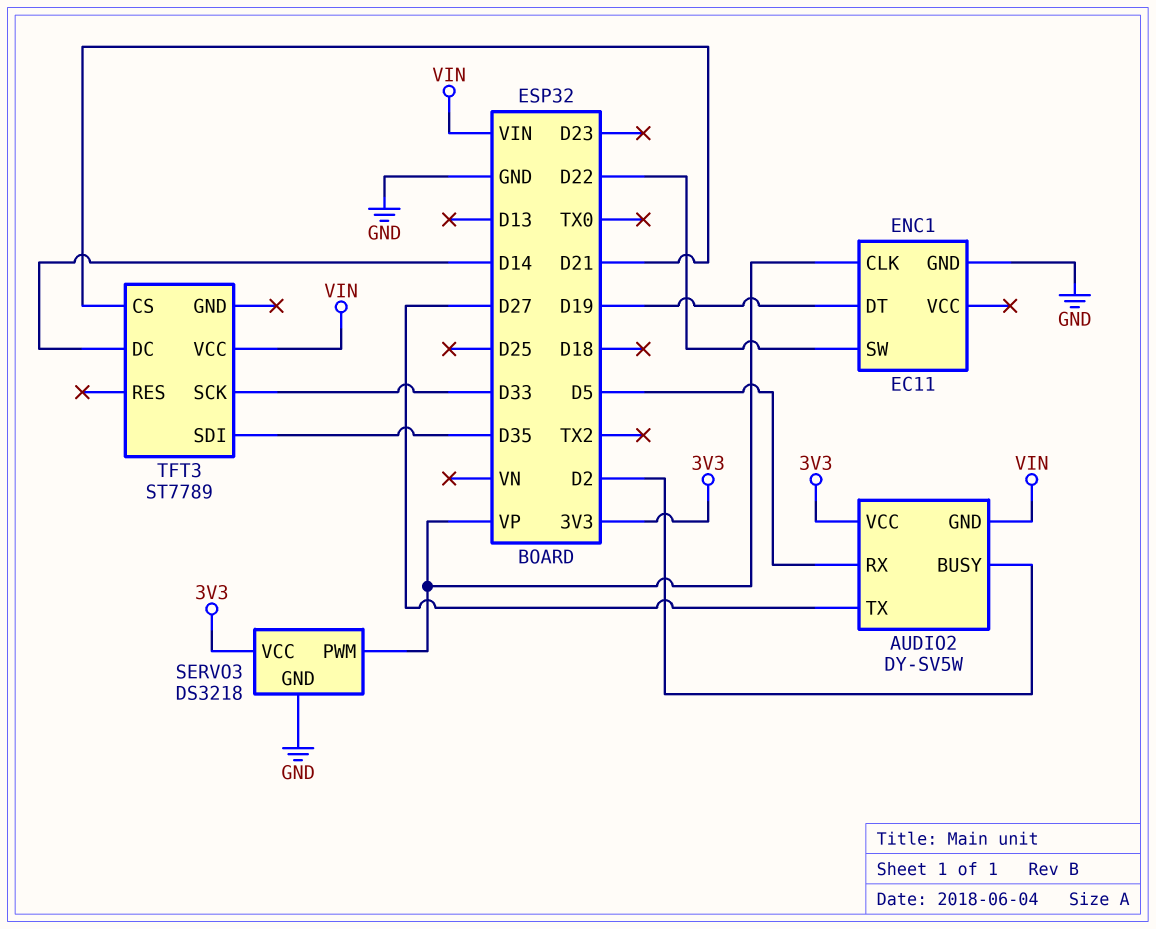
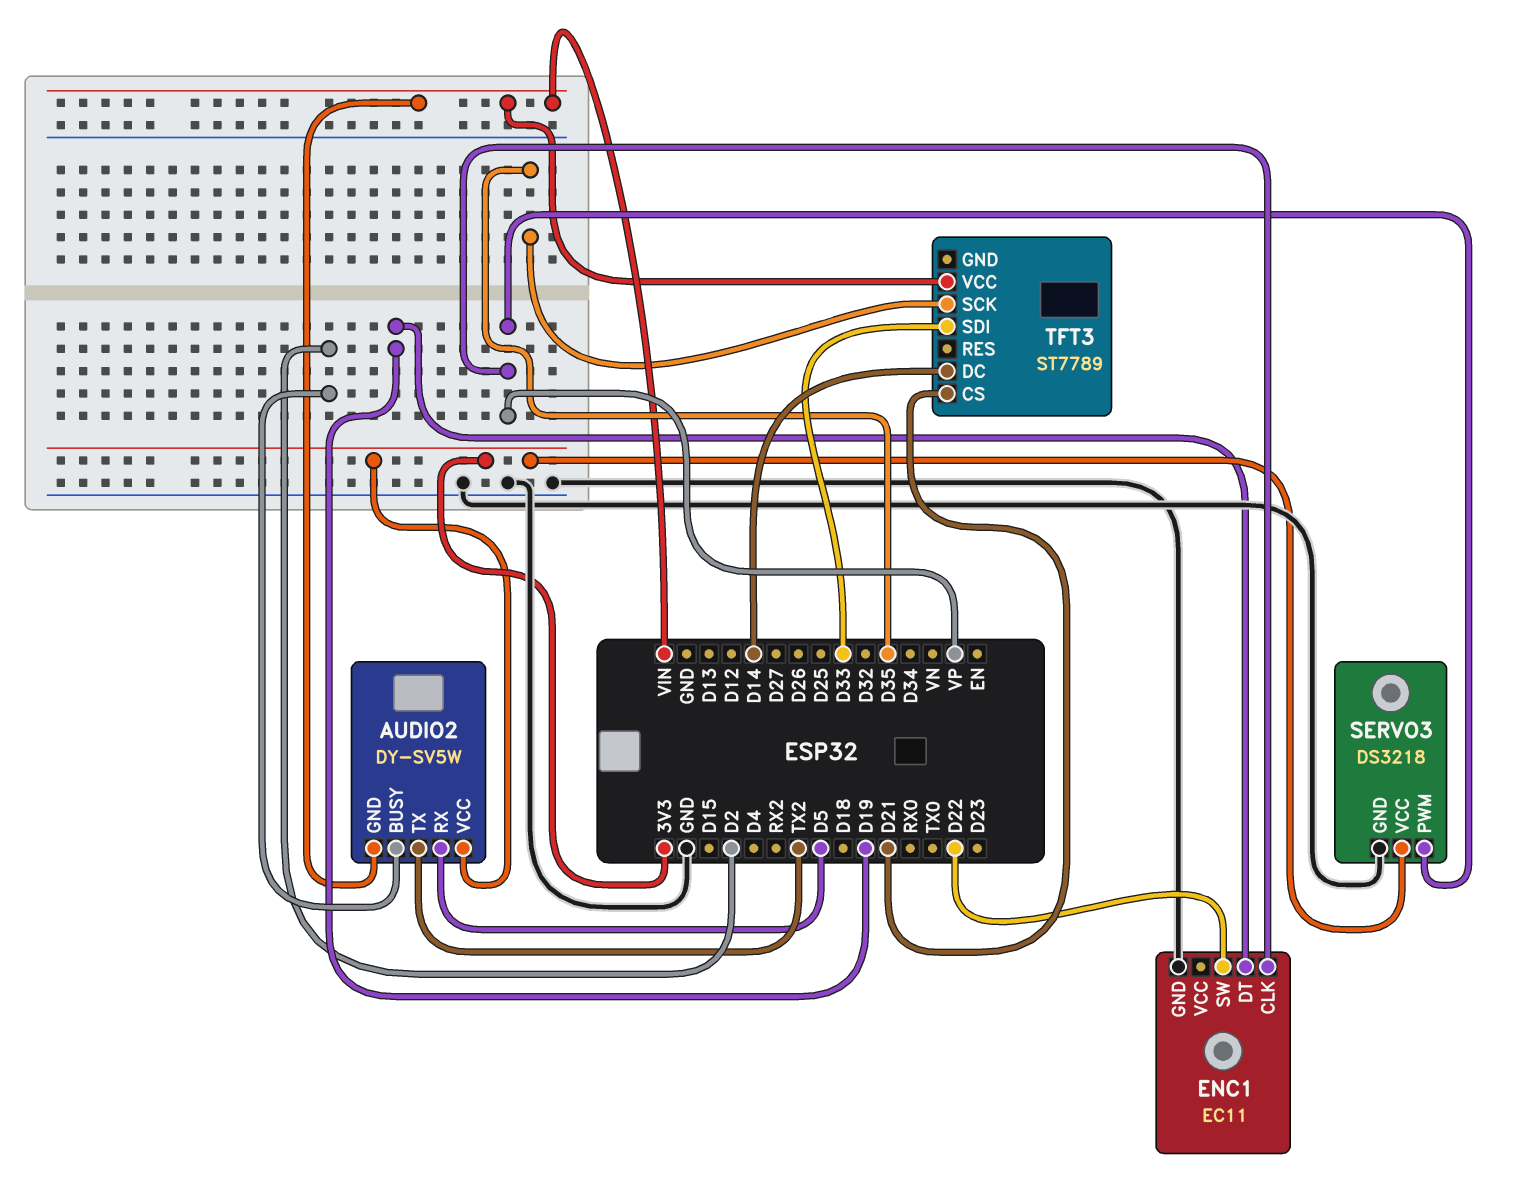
AUDIO2 pin TX: D27 -> TX2
TFT3 pin SCK: D33 -> D35
TFT3 pin SDI: D35 -> D33

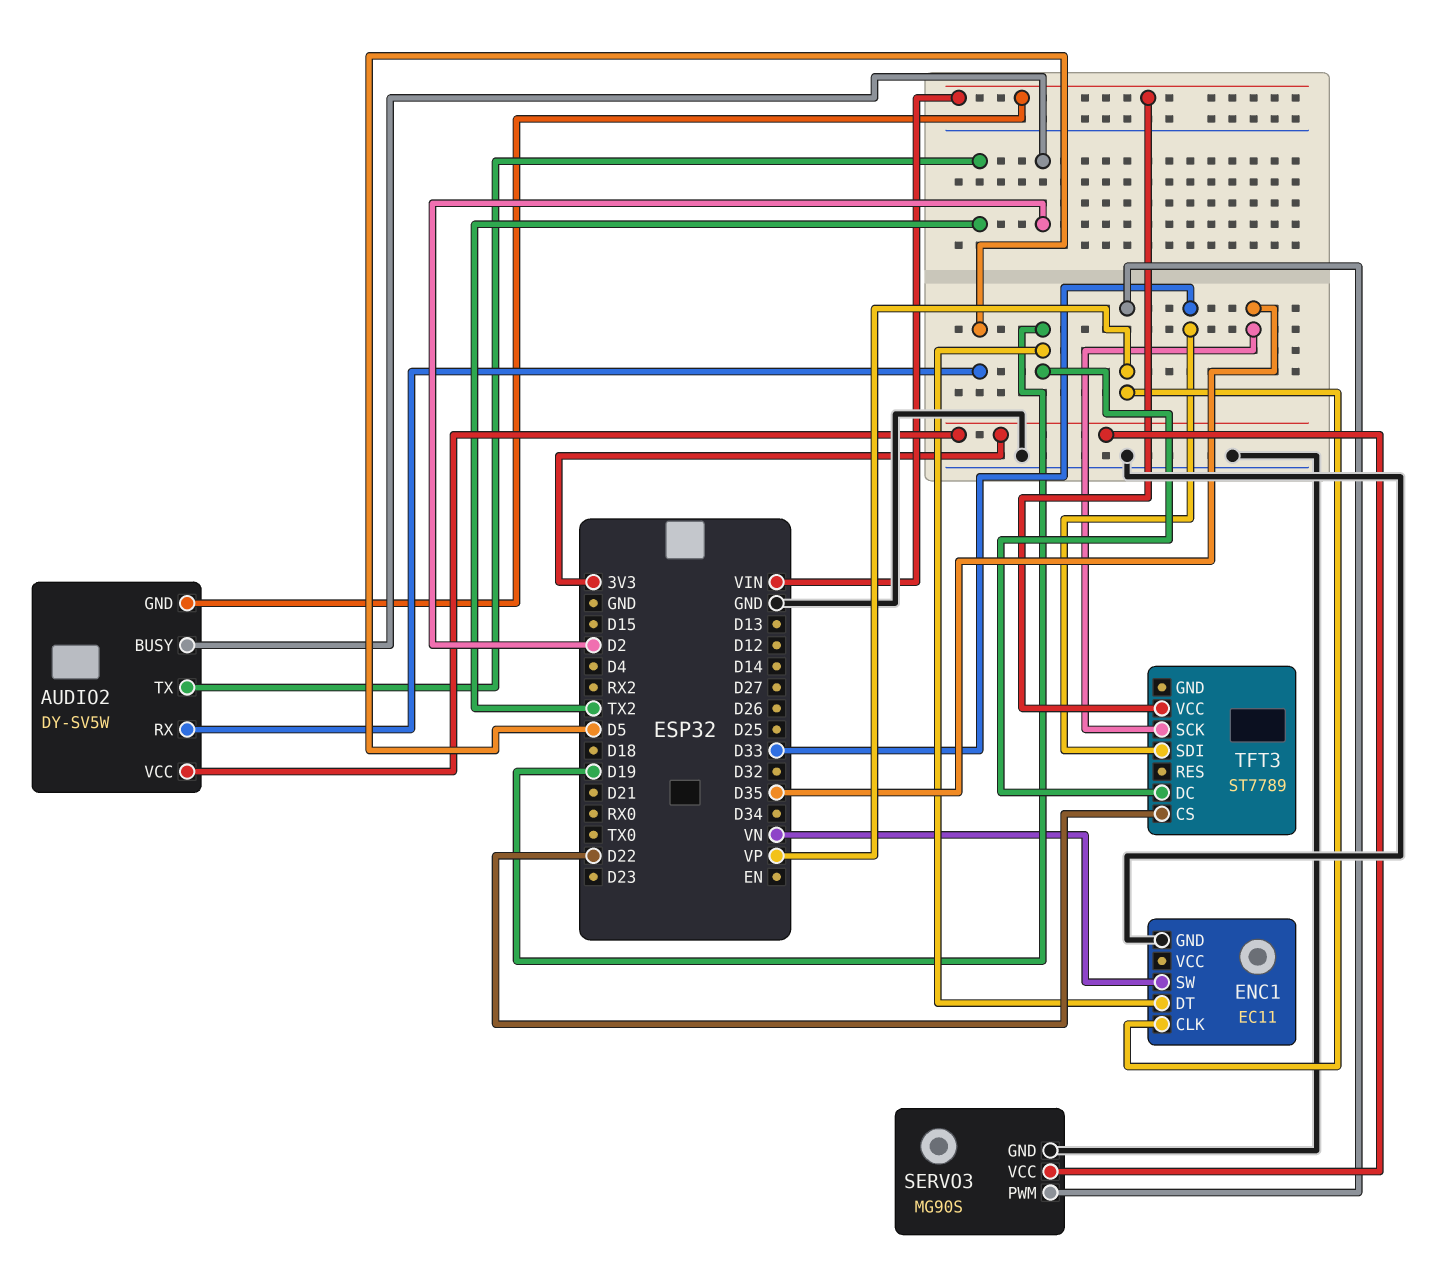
ENC1 pin SW: D22 -> VN
SERVO3: DS3218 -> MG90S
TFT3 pin CS: D21 -> D22
TFT3 pin DC: D14 -> D19

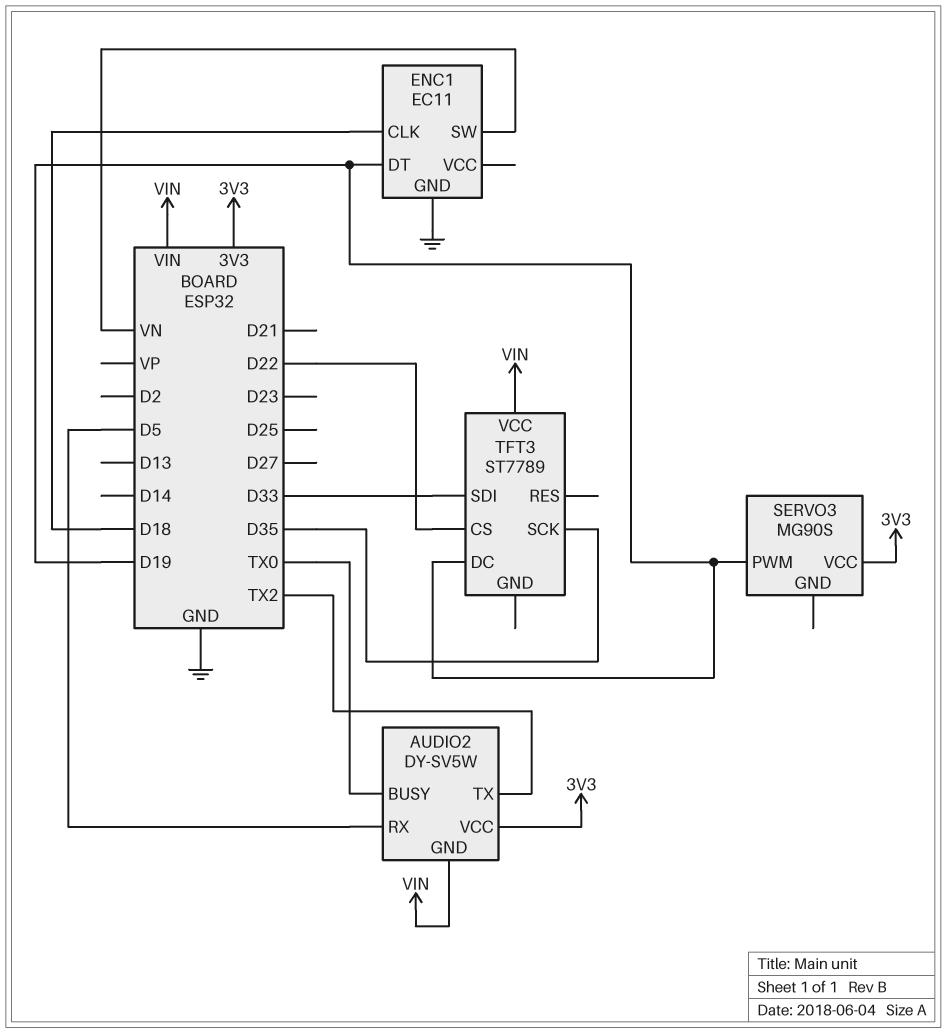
AUDIO2 pin BUSY: D2 -> TX0
ENC1 pin CLK: VP -> D18
SERVO3 pin GND: GND -> none
SERVO3 pin PWM: VP -> D19

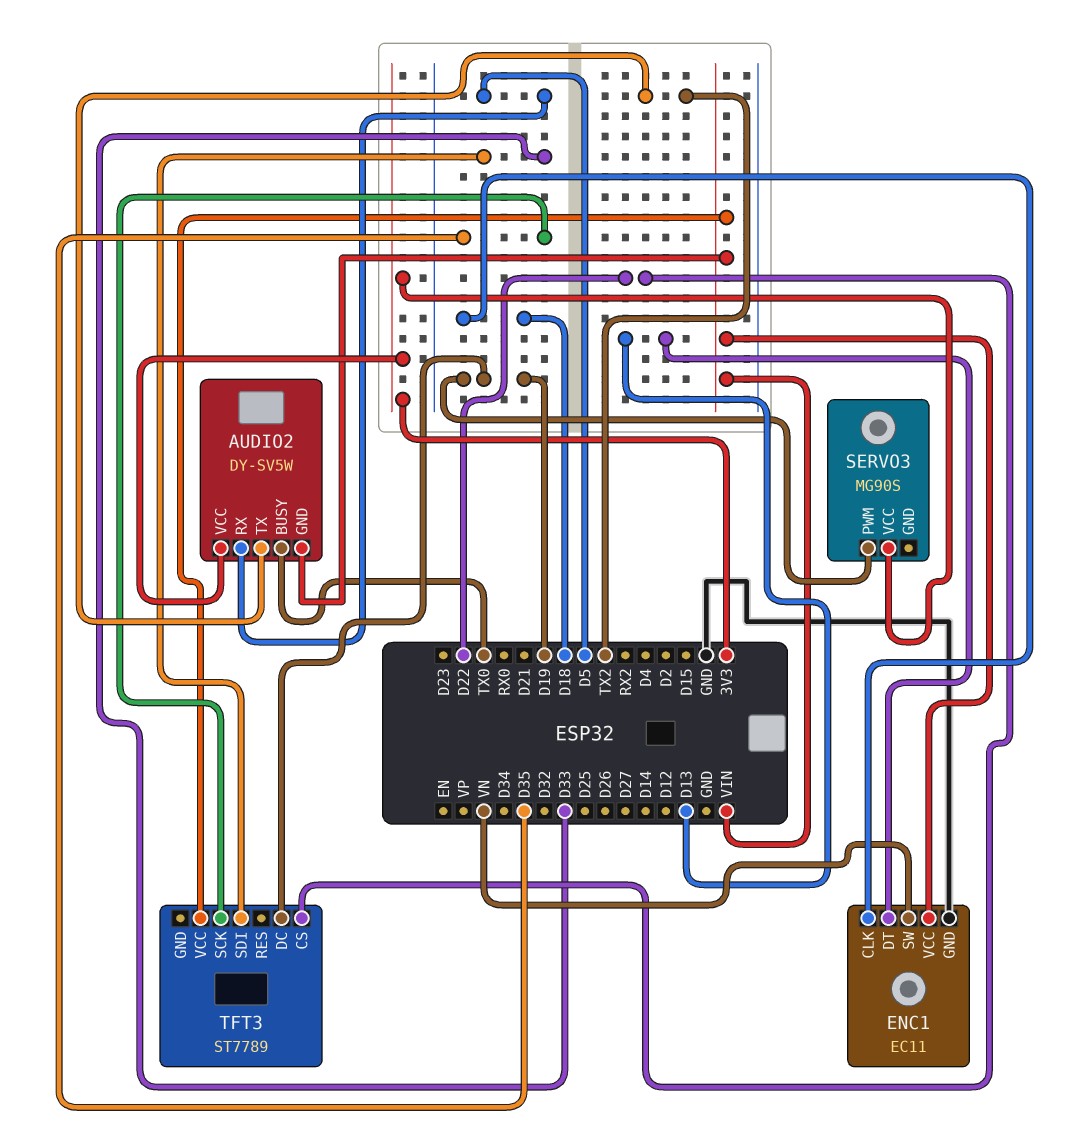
ENC1 pin DT: D19 -> D13
ENC1 pin VCC: none -> VIN

